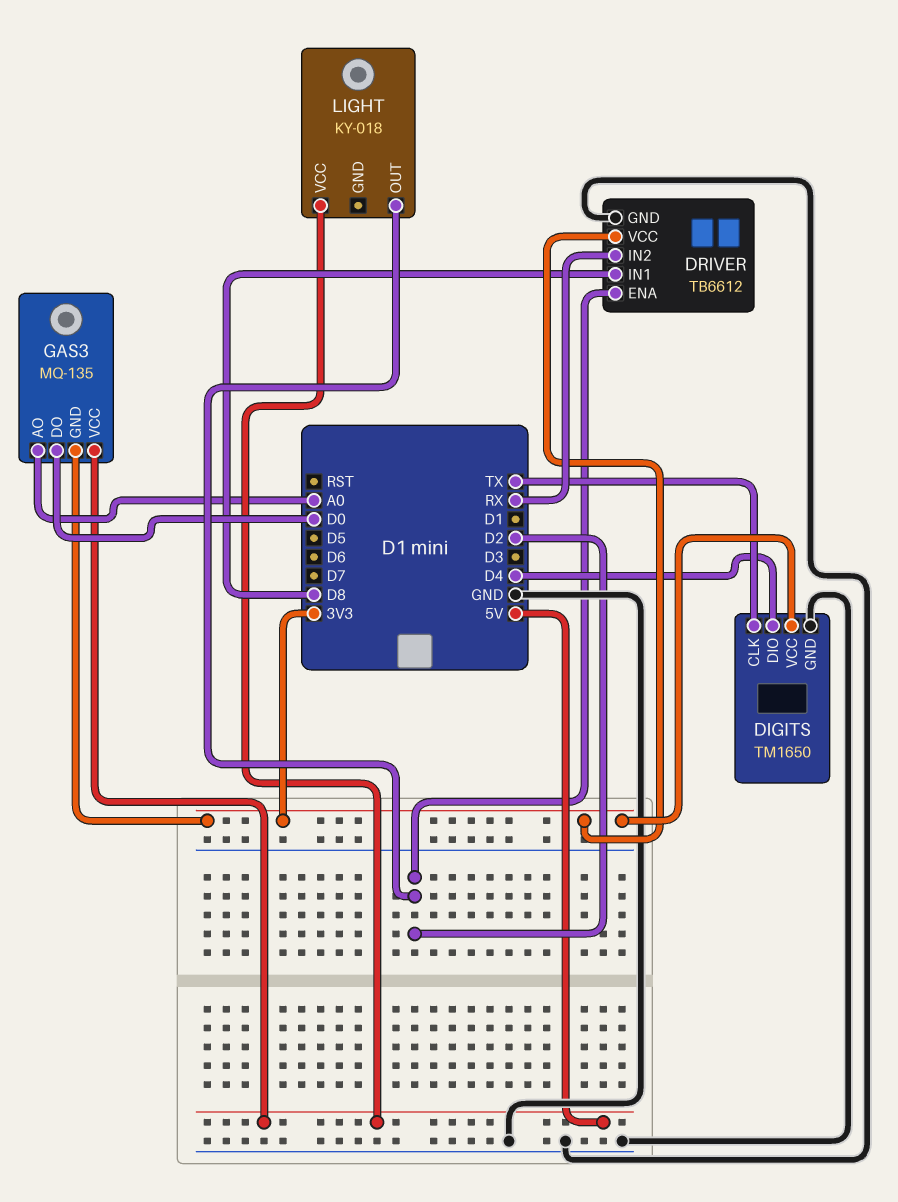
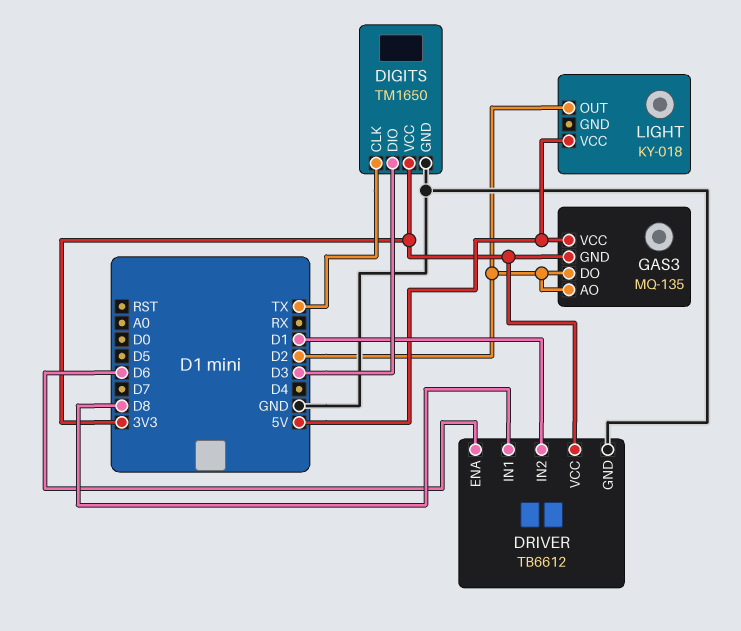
DIGITS pin DIO: D4 -> D3
DRIVER pin ENA: D2 -> D6
DRIVER pin IN2: RX -> D1
GAS3 pin AO: A0 -> D2
GAS3 pin DO: D0 -> D2

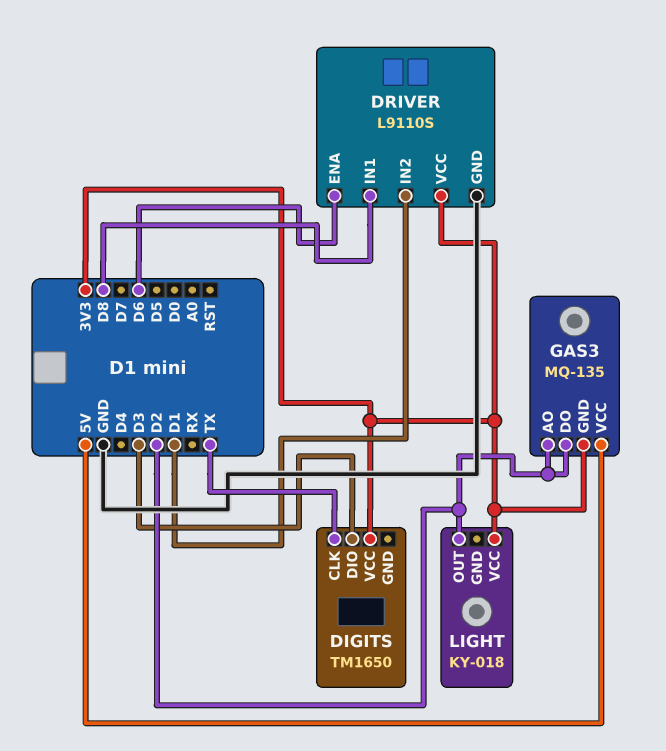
DIGITS pin GND: GND -> none
DRIVER: TB6612 -> L9110S
LIGHT pin VCC: 5V -> 3V3

